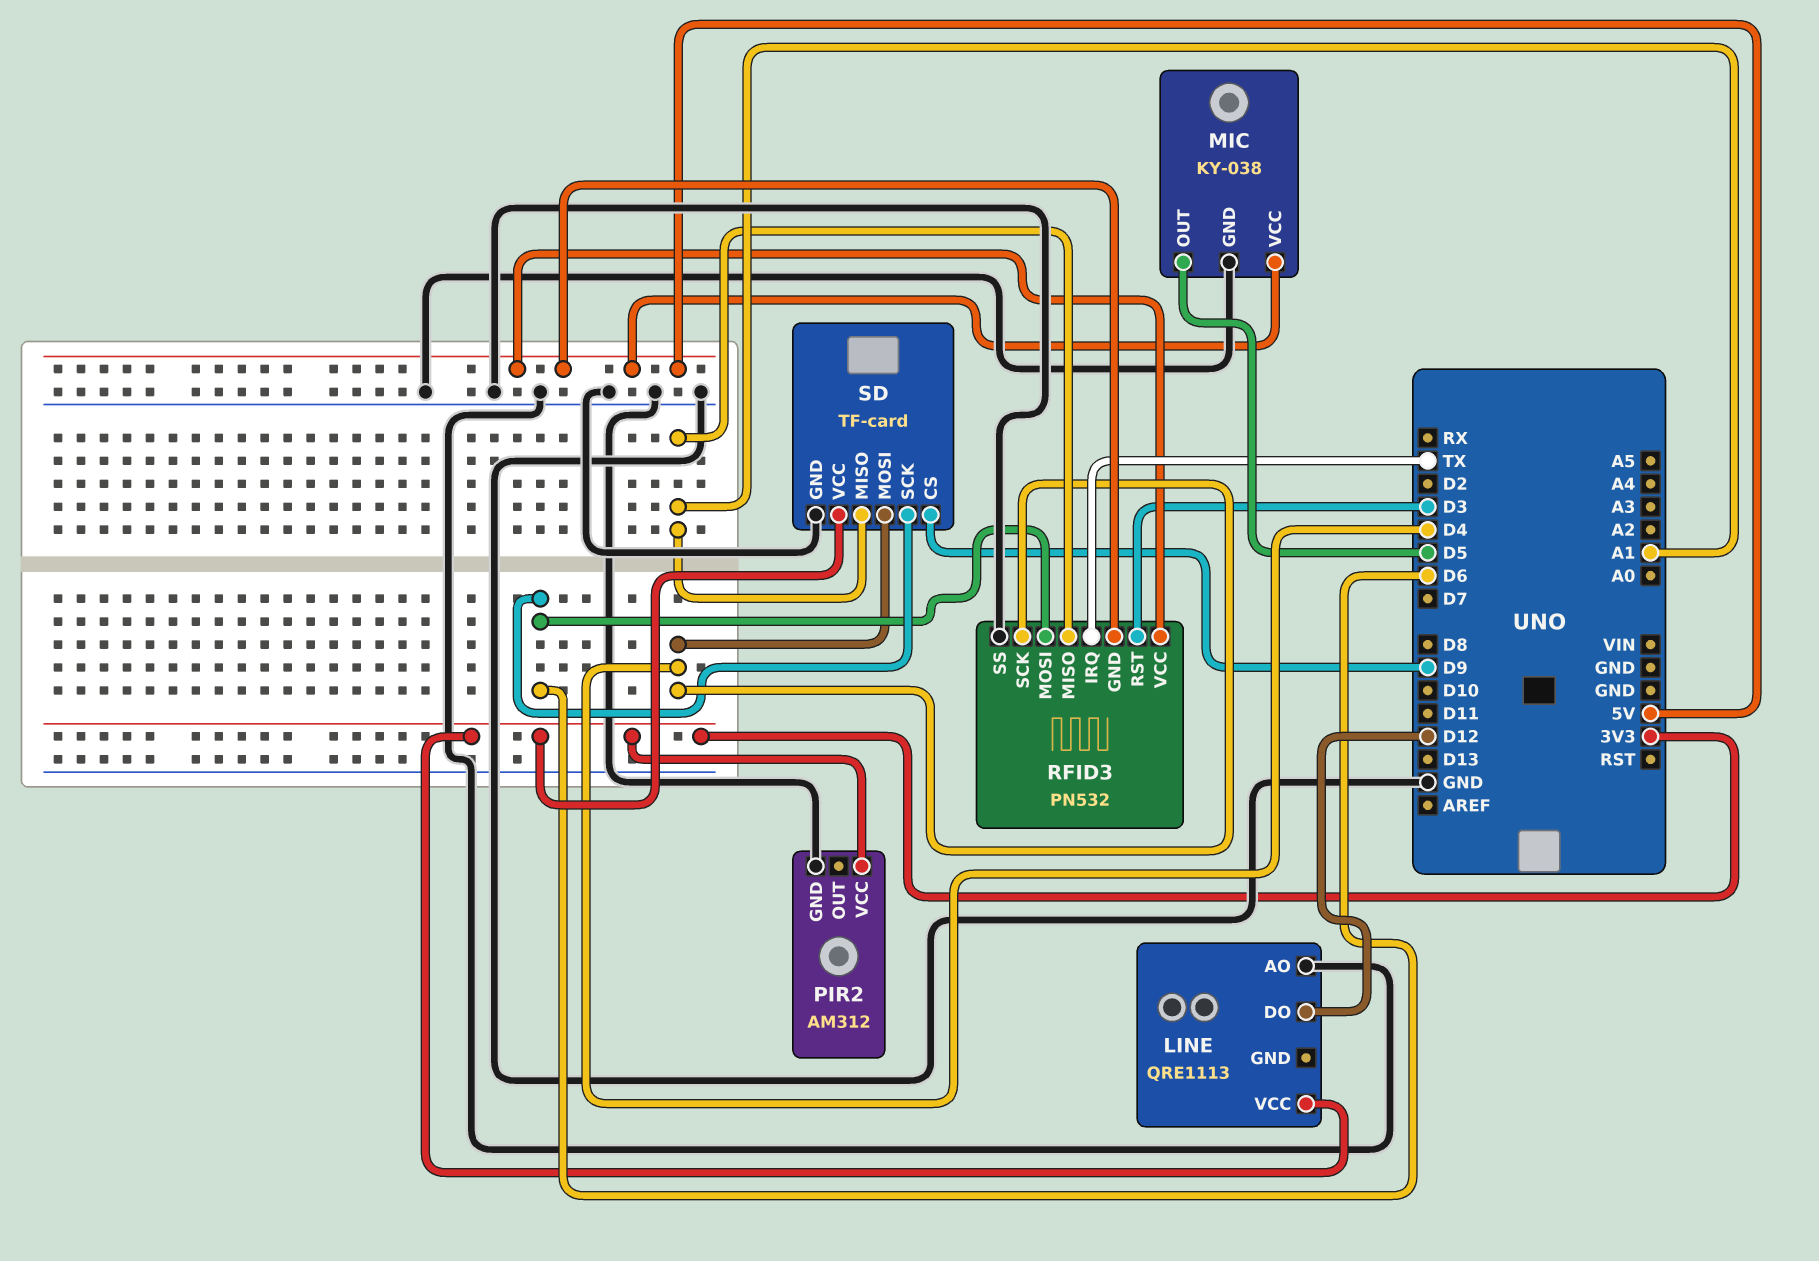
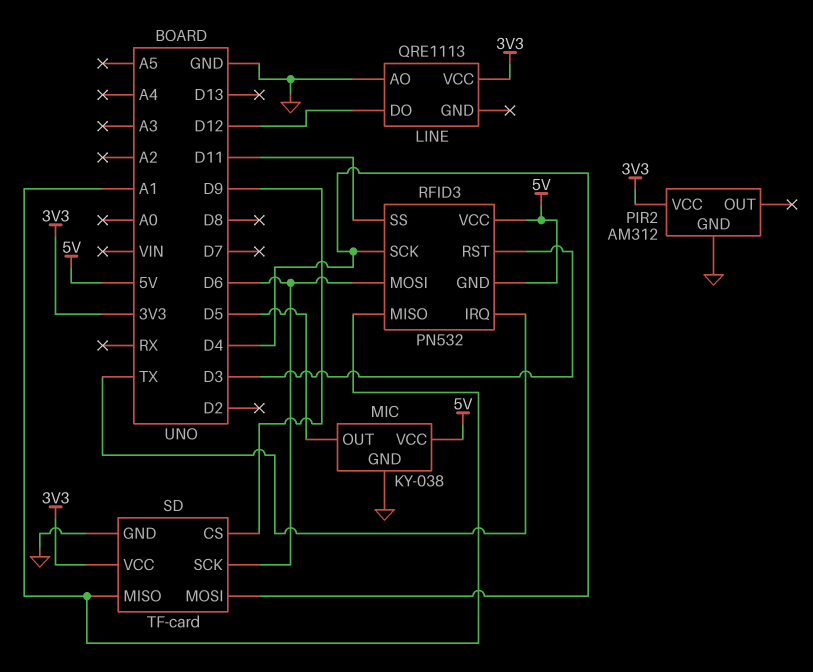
RFID3 pin SS: GND -> D11

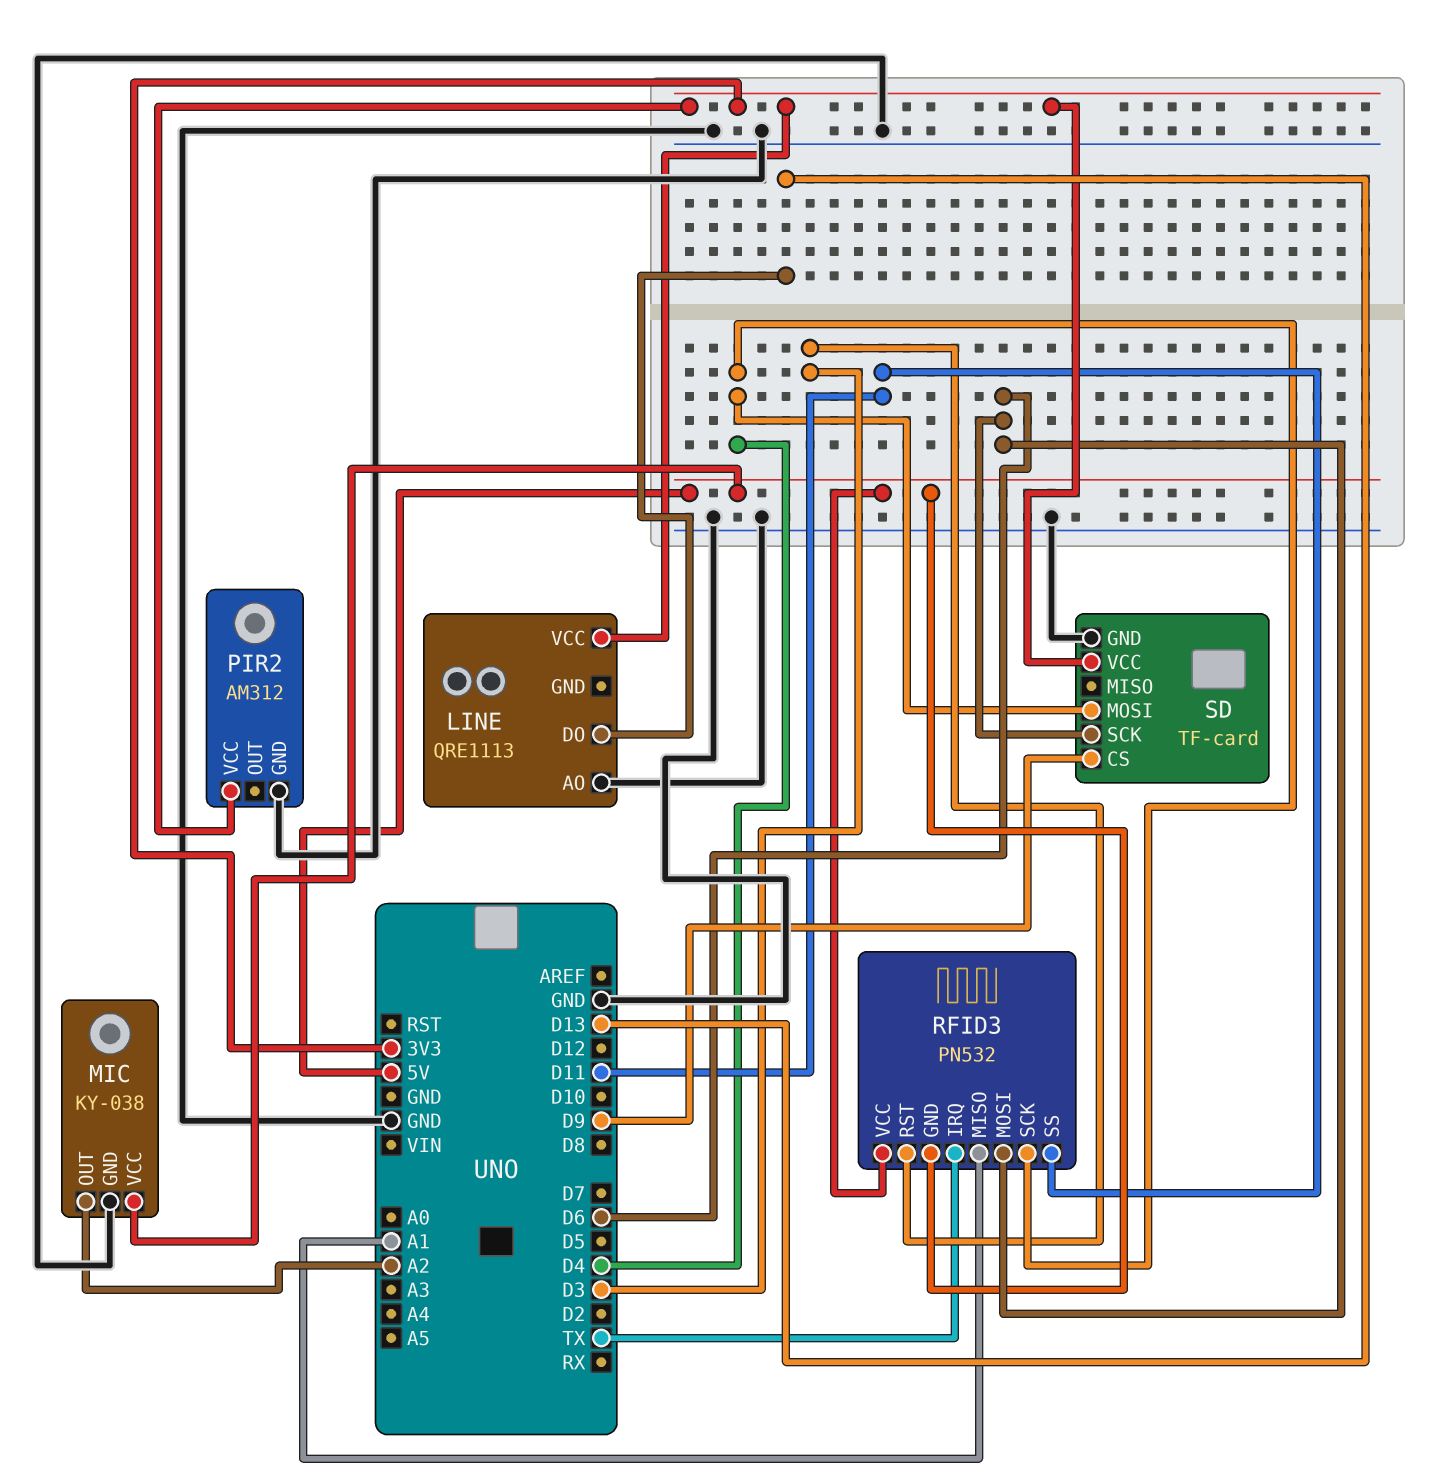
LINE pin DO: D12 -> D13
MIC pin OUT: D5 -> A2
SD pin MISO: A1 -> none

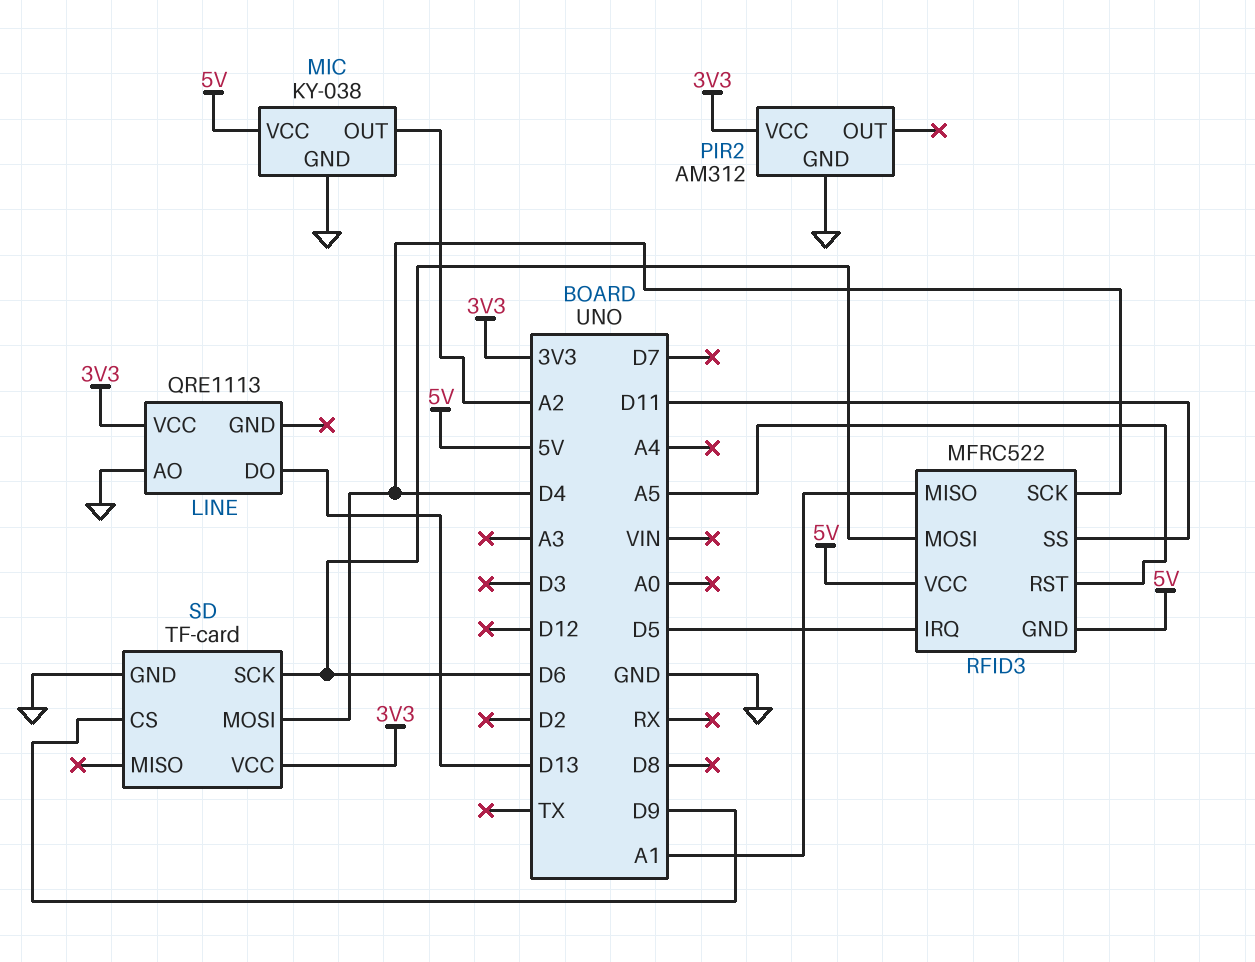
RFID3: PN532 -> MFRC522
RFID3 pin IRQ: TX -> D5
RFID3 pin RST: D3 -> A5

